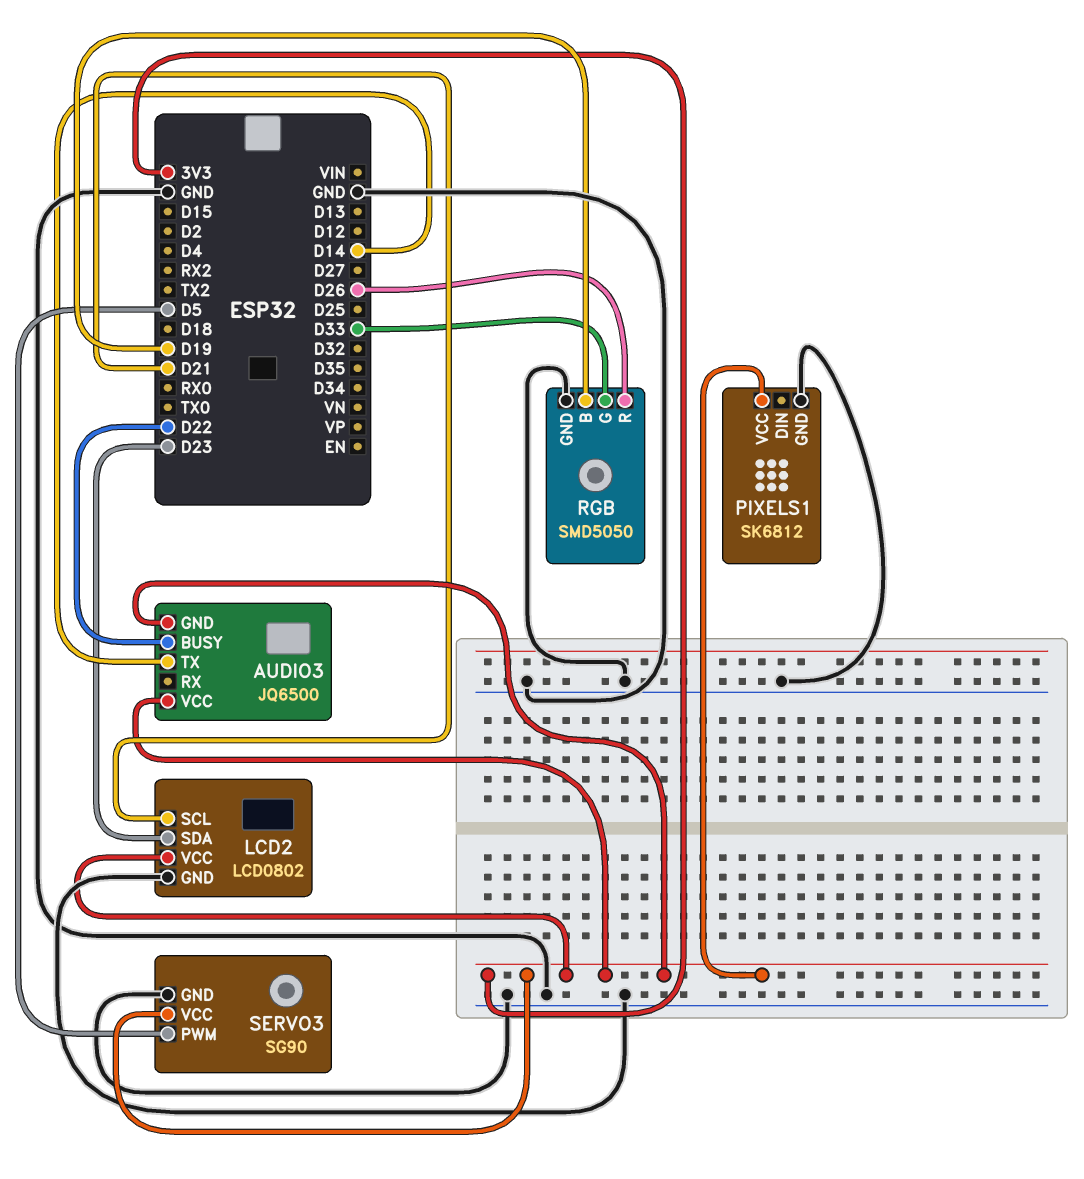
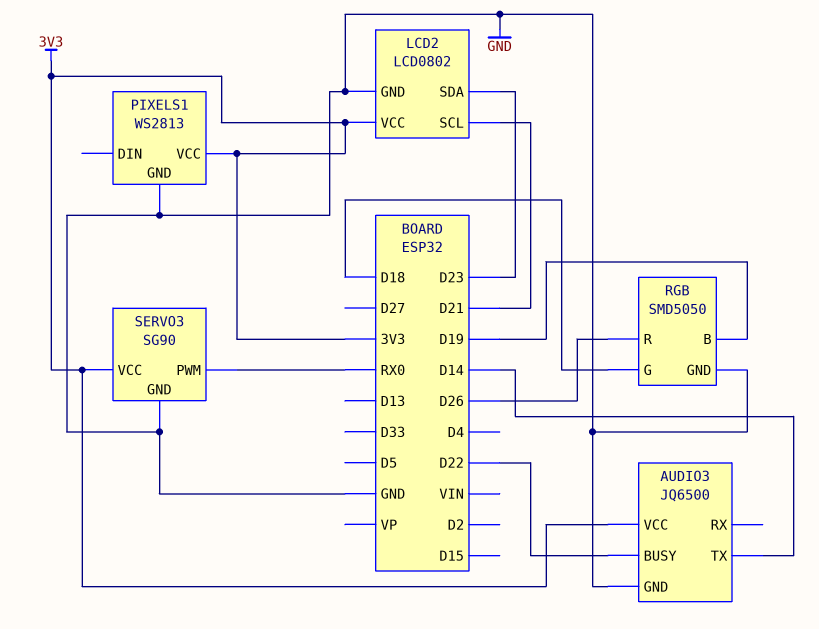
AUDIO3 pin GND: 3V3 -> GND
PIXELS1: SK6812 -> WS2813
RGB pin G: D33 -> D18
SERVO3 pin PWM: D5 -> RX0

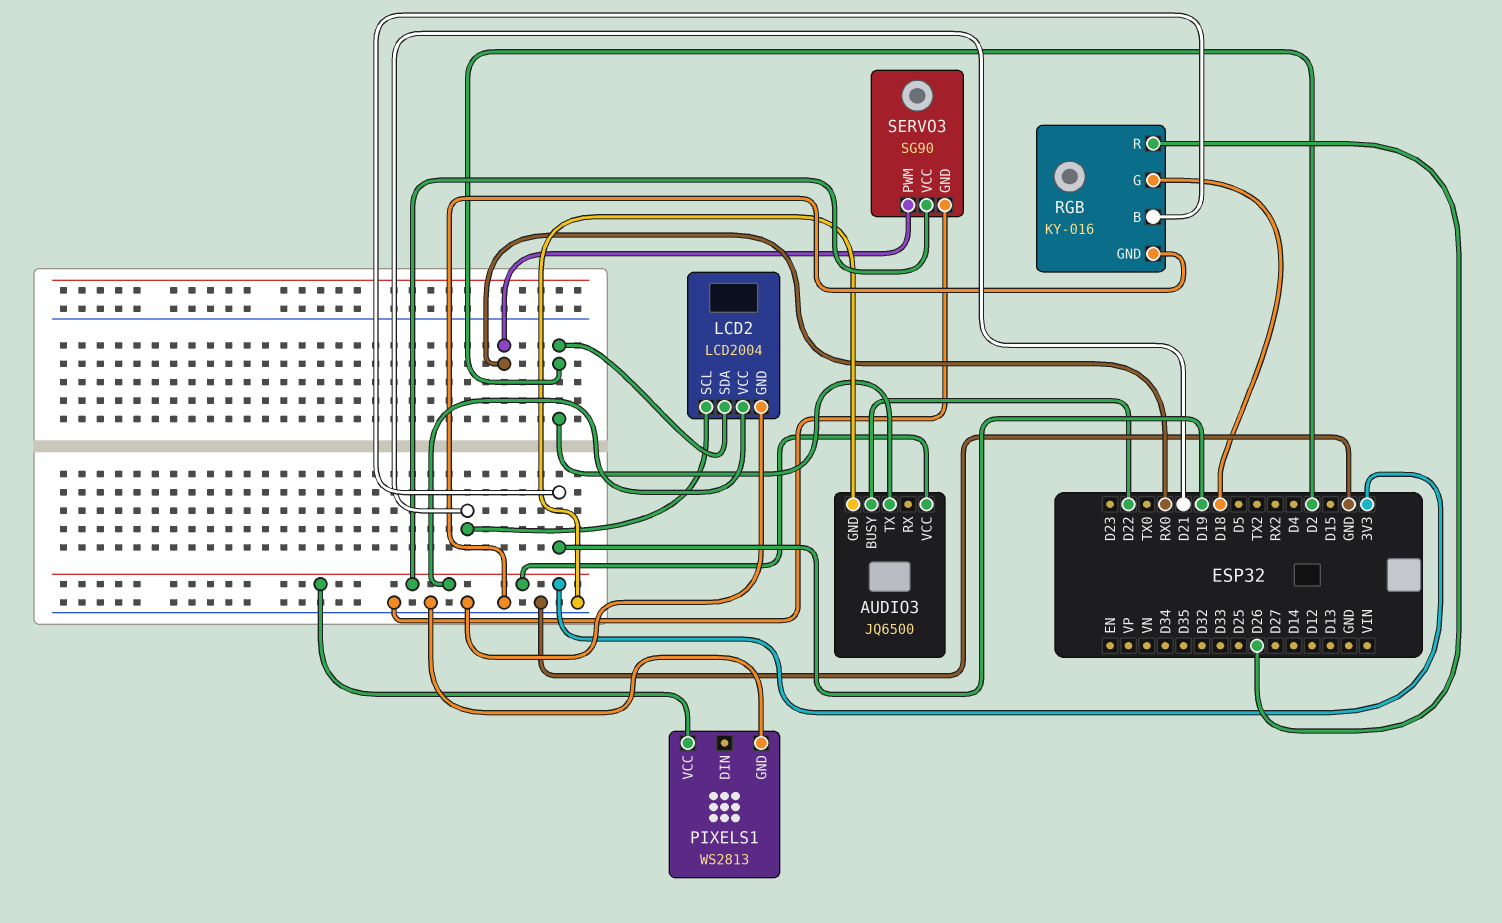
AUDIO3 pin TX: D14 -> D2
LCD2: LCD0802 -> LCD2004
LCD2 pin SDA: D23 -> D2
RGB: SMD5050 -> KY-016

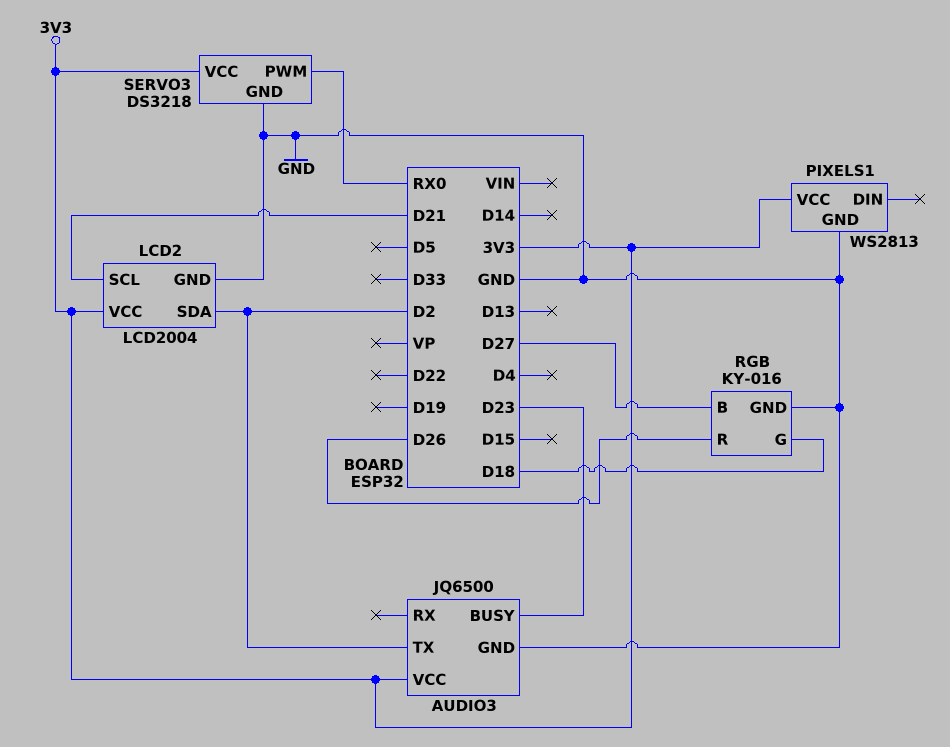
AUDIO3 pin BUSY: D22 -> D23
RGB pin B: D19 -> D27
SERVO3: SG90 -> DS3218

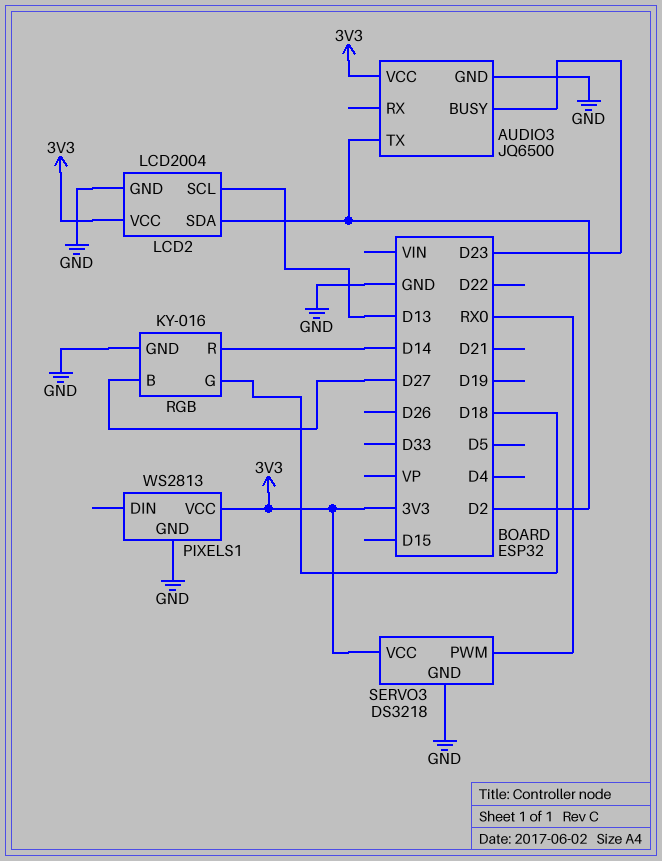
LCD2 pin SCL: D21 -> D13
RGB pin R: D26 -> D14

